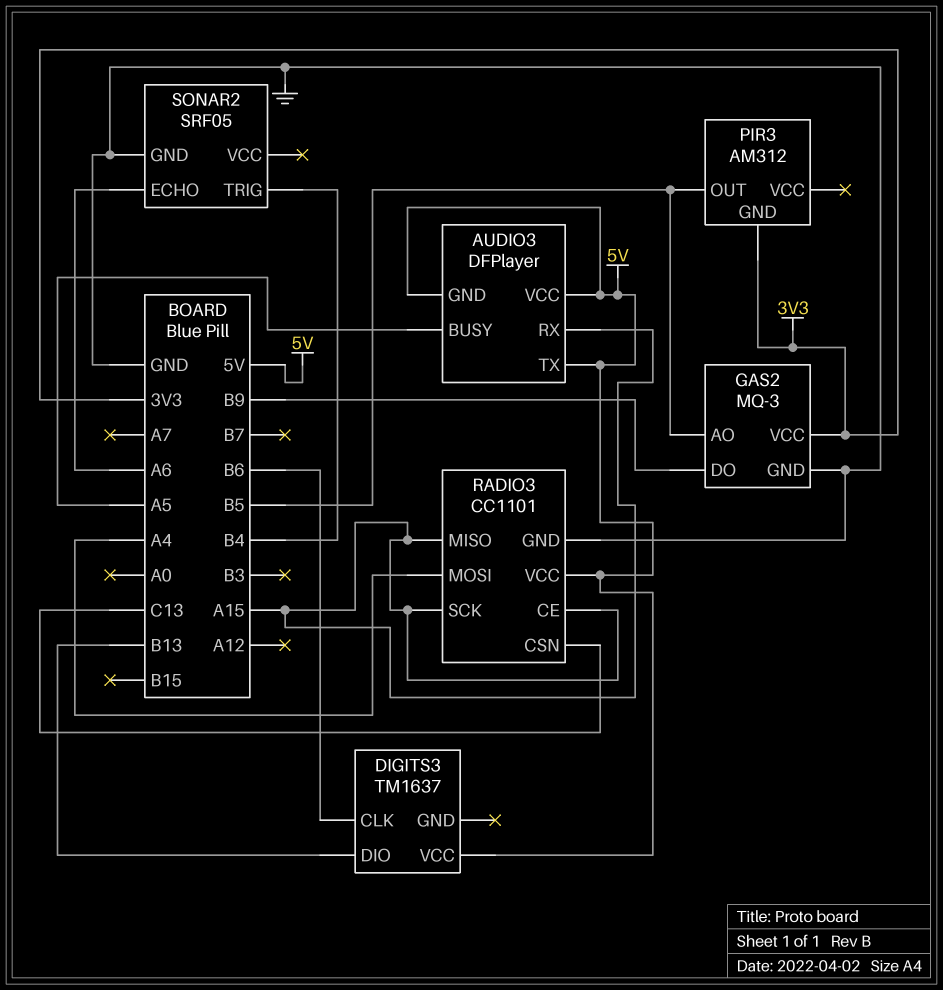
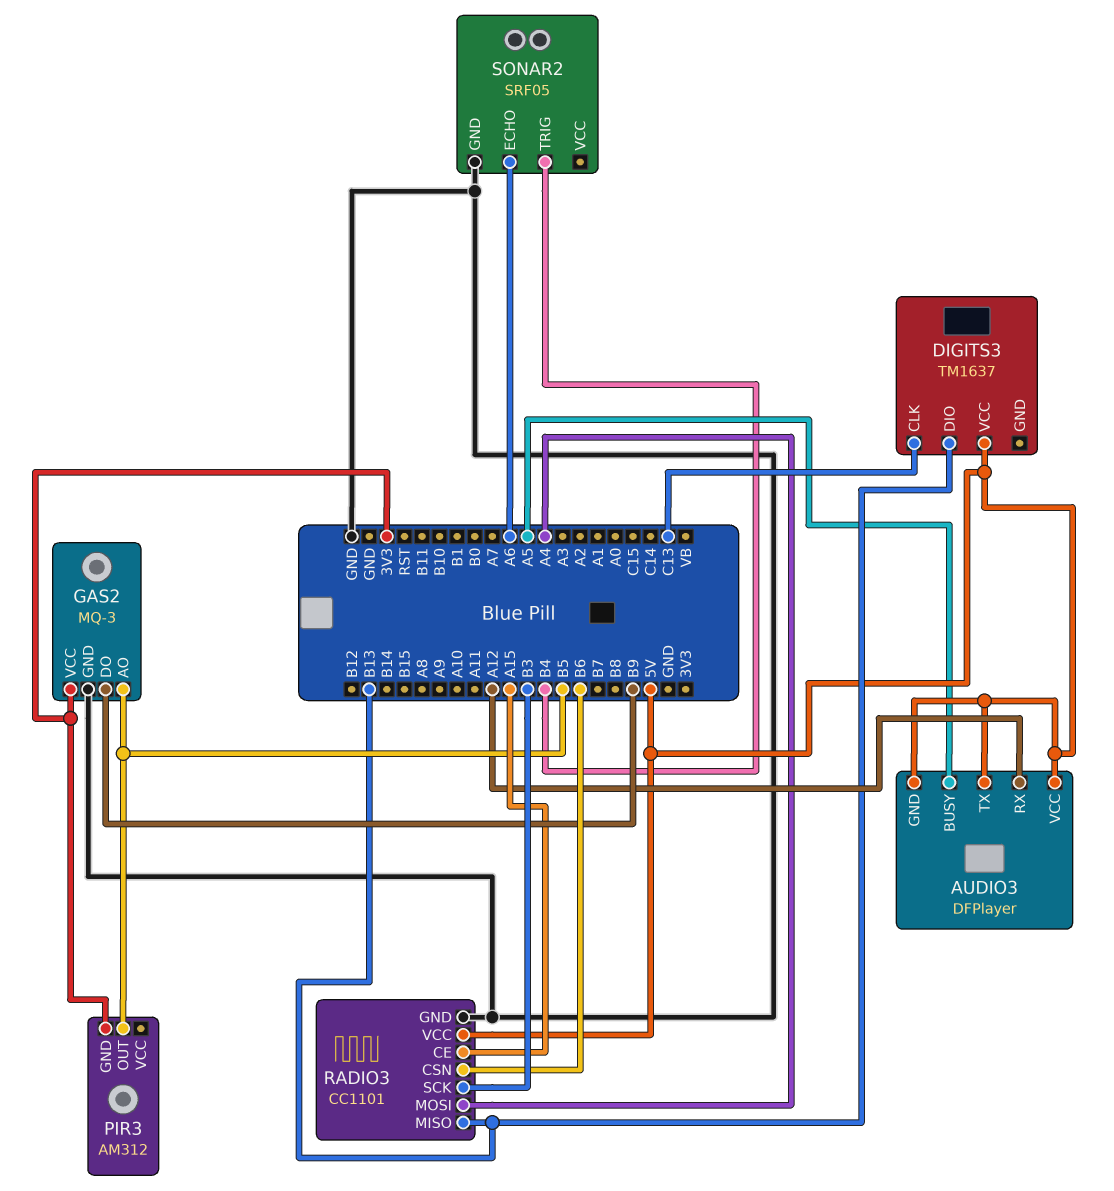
AUDIO3 pin RX: A15 -> A12
DIGITS3 pin CLK: B6 -> C13
RADIO3 pin CSN: C13 -> B6
RADIO3 pin MISO: A15 -> B13
RADIO3 pin SCK: A15 -> B3

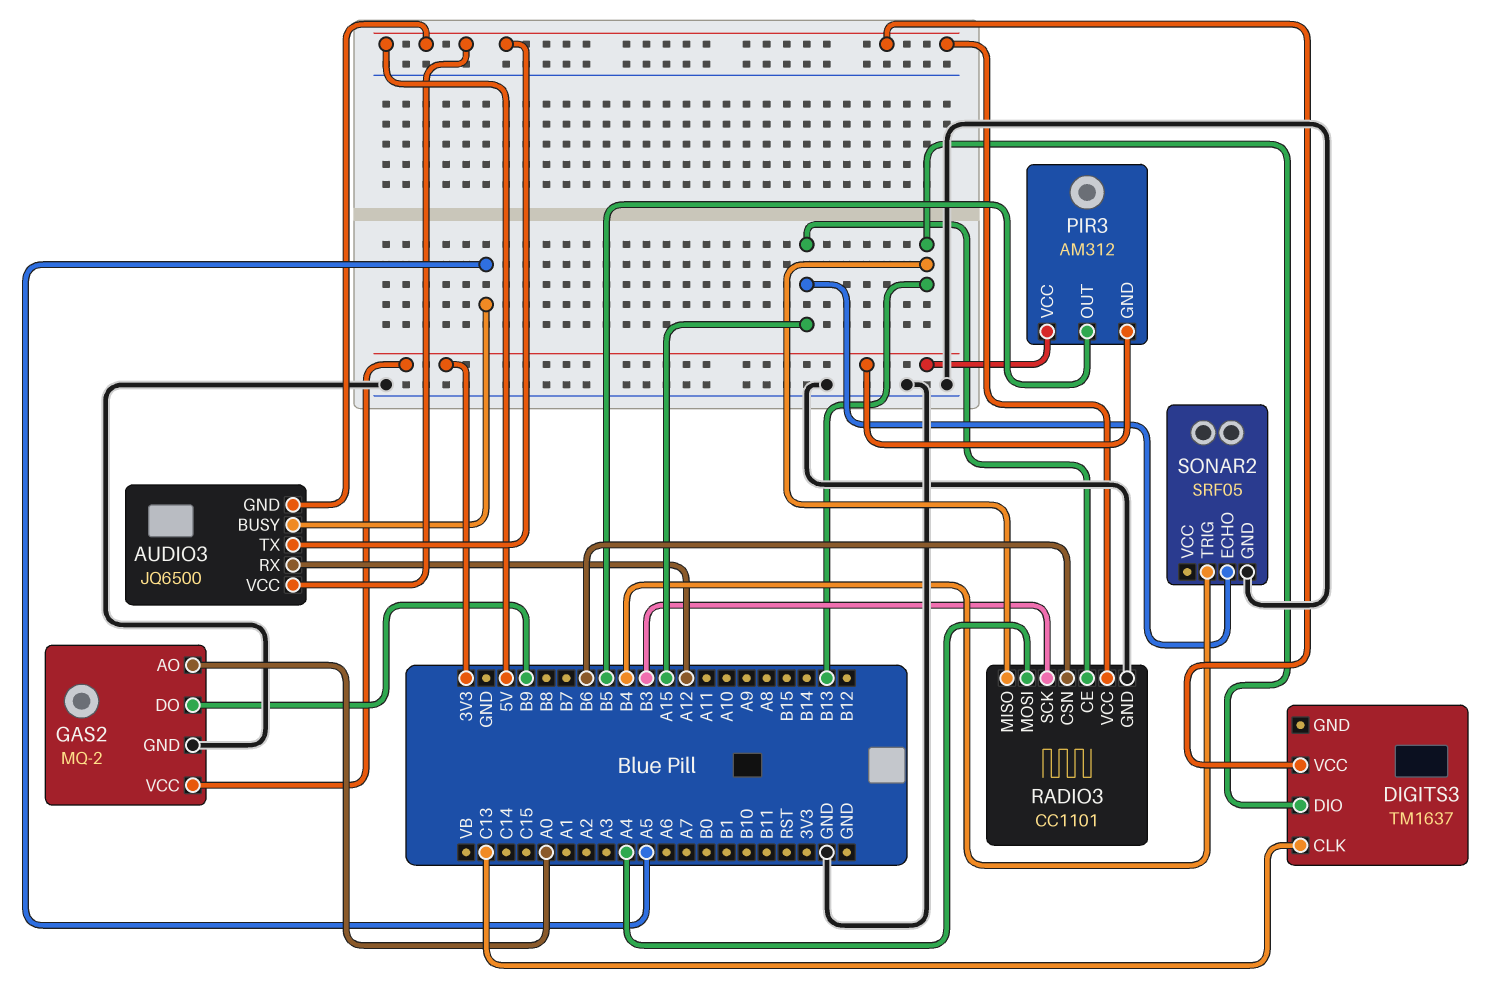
AUDIO3: DFPlayer -> JQ6500
GAS2: MQ-3 -> MQ-2
GAS2 pin AO: B5 -> A0
PIR3 pin VCC: none -> 3V3
SONAR2 pin ECHO: A6 -> A15

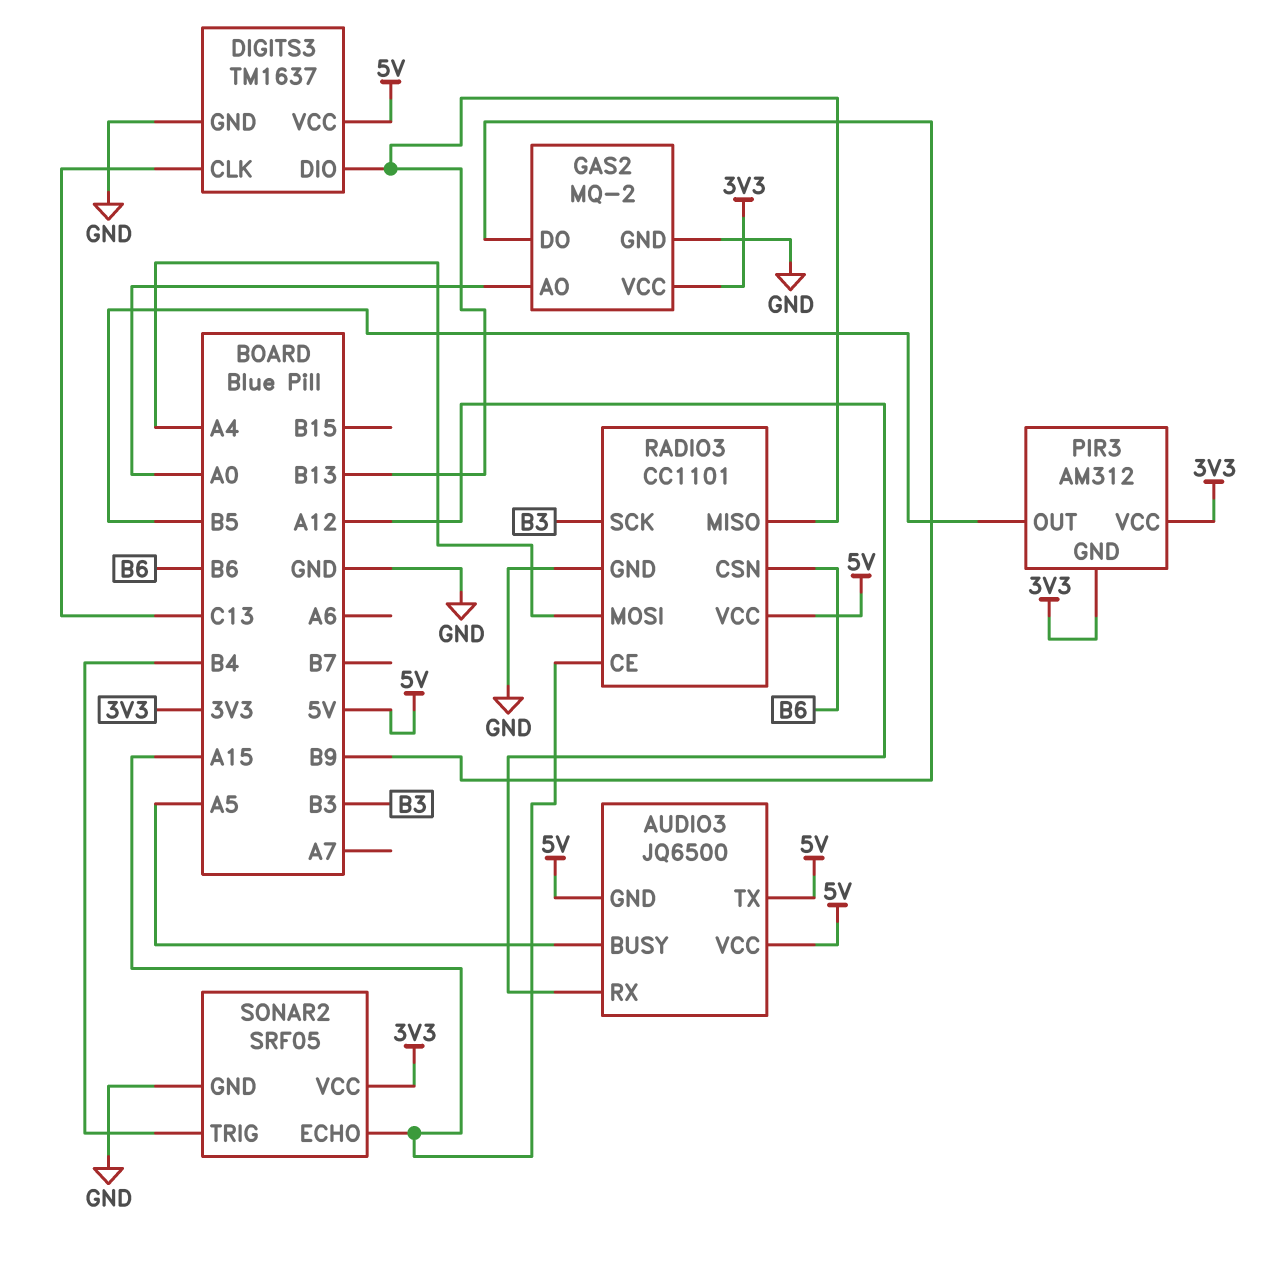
DIGITS3 pin GND: none -> GND
SONAR2 pin VCC: none -> 3V3

